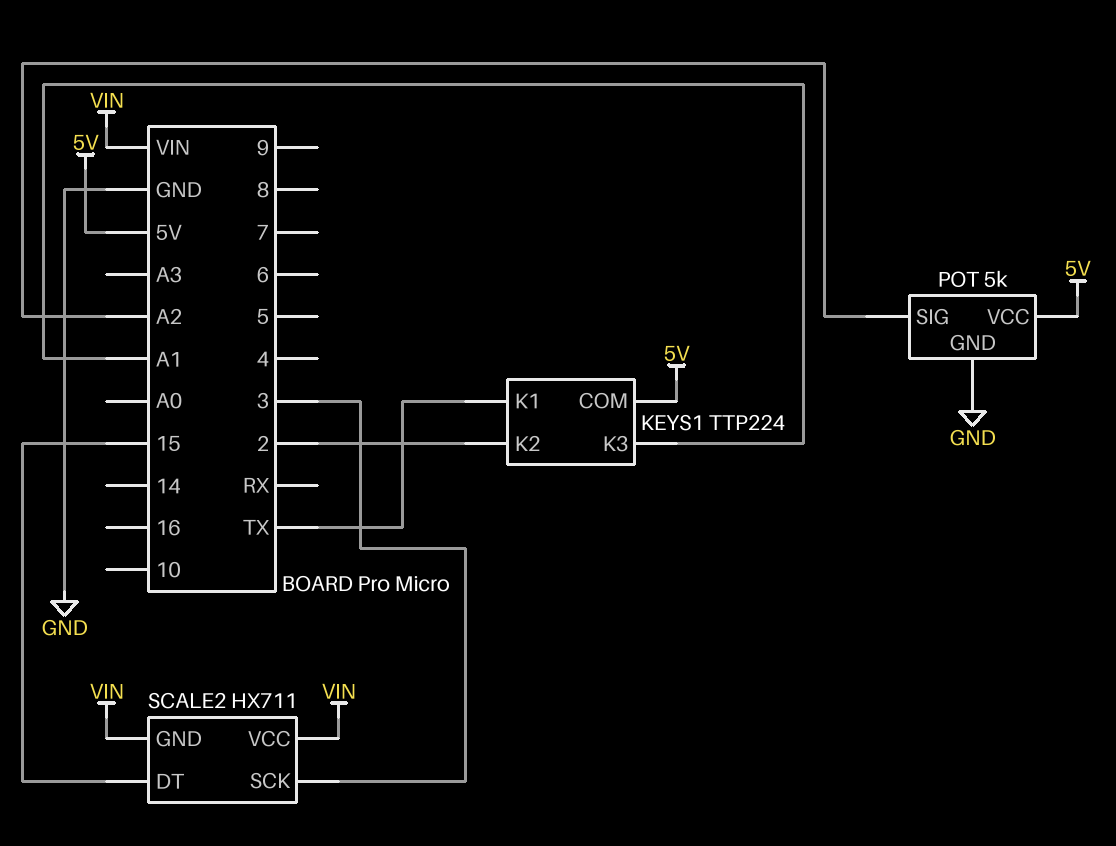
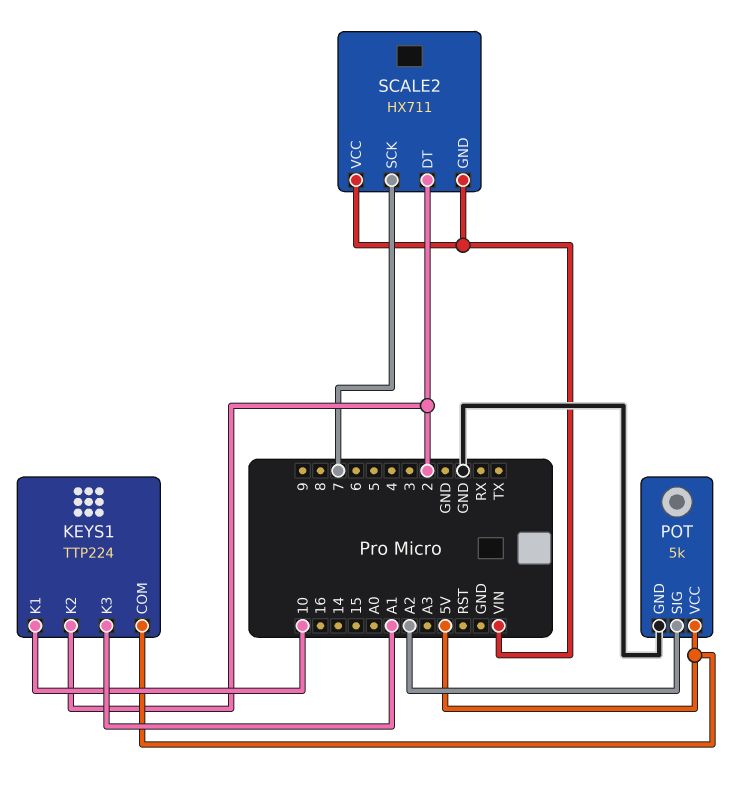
KEYS1 pin K1: TX -> 10
SCALE2 pin DT: 15 -> 2
SCALE2 pin SCK: 3 -> 7

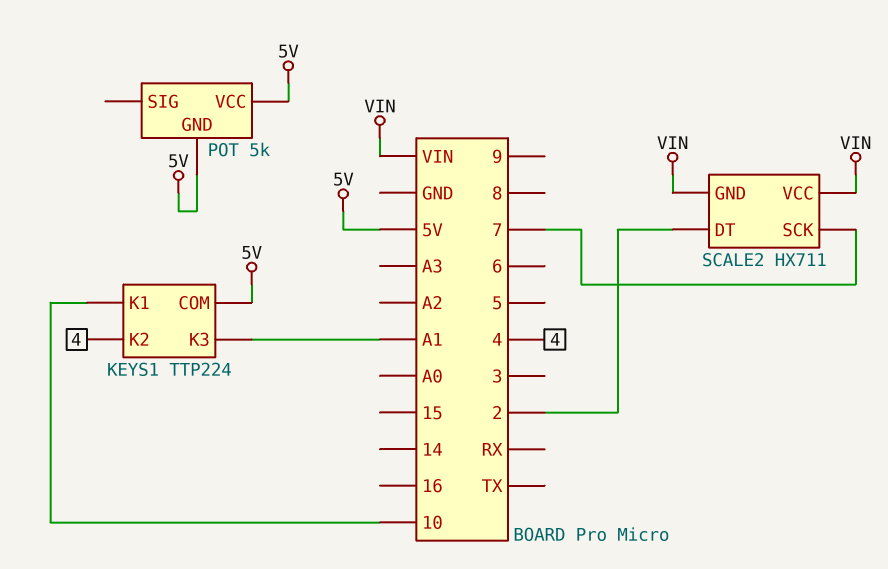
KEYS1 pin K2: 2 -> 4
POT pin GND: GND -> 5V
POT pin SIG: A2 -> none

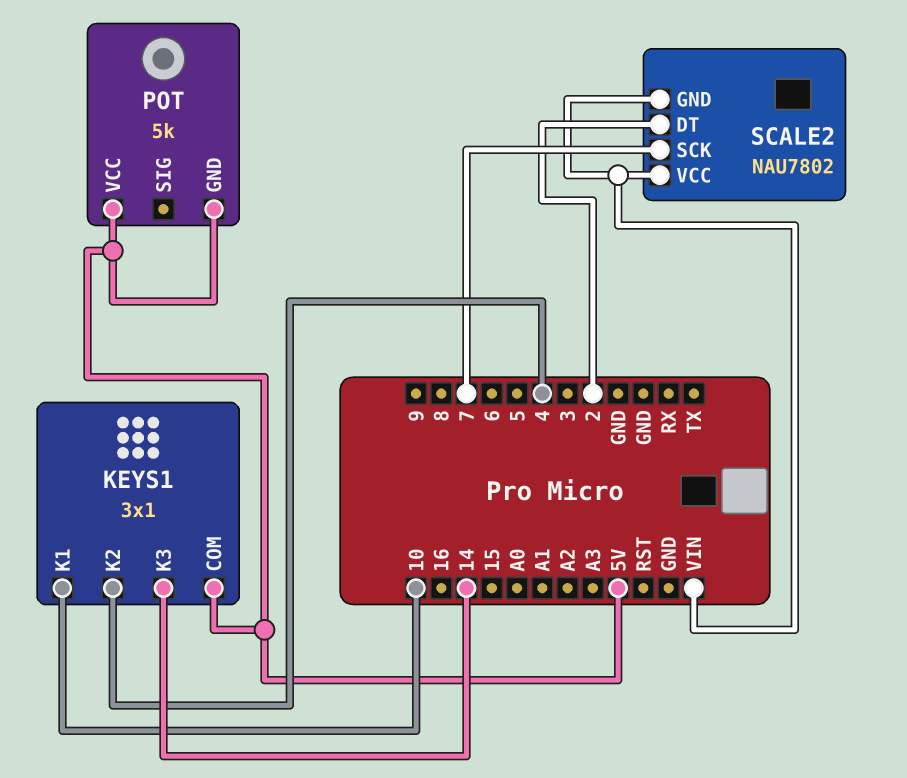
KEYS1: TTP224 -> 3x1
KEYS1 pin K3: A1 -> 14
SCALE2: HX711 -> NAU7802

